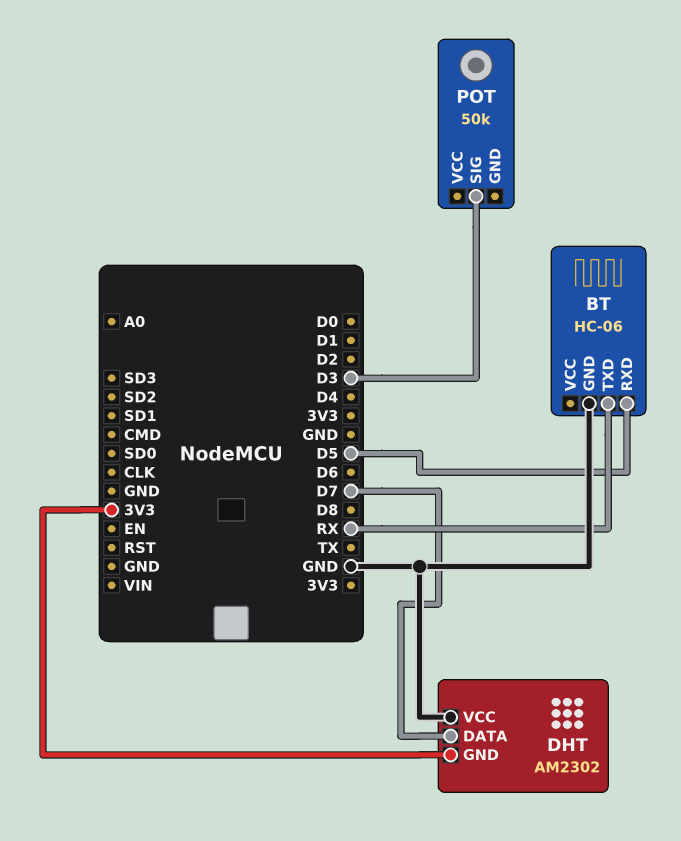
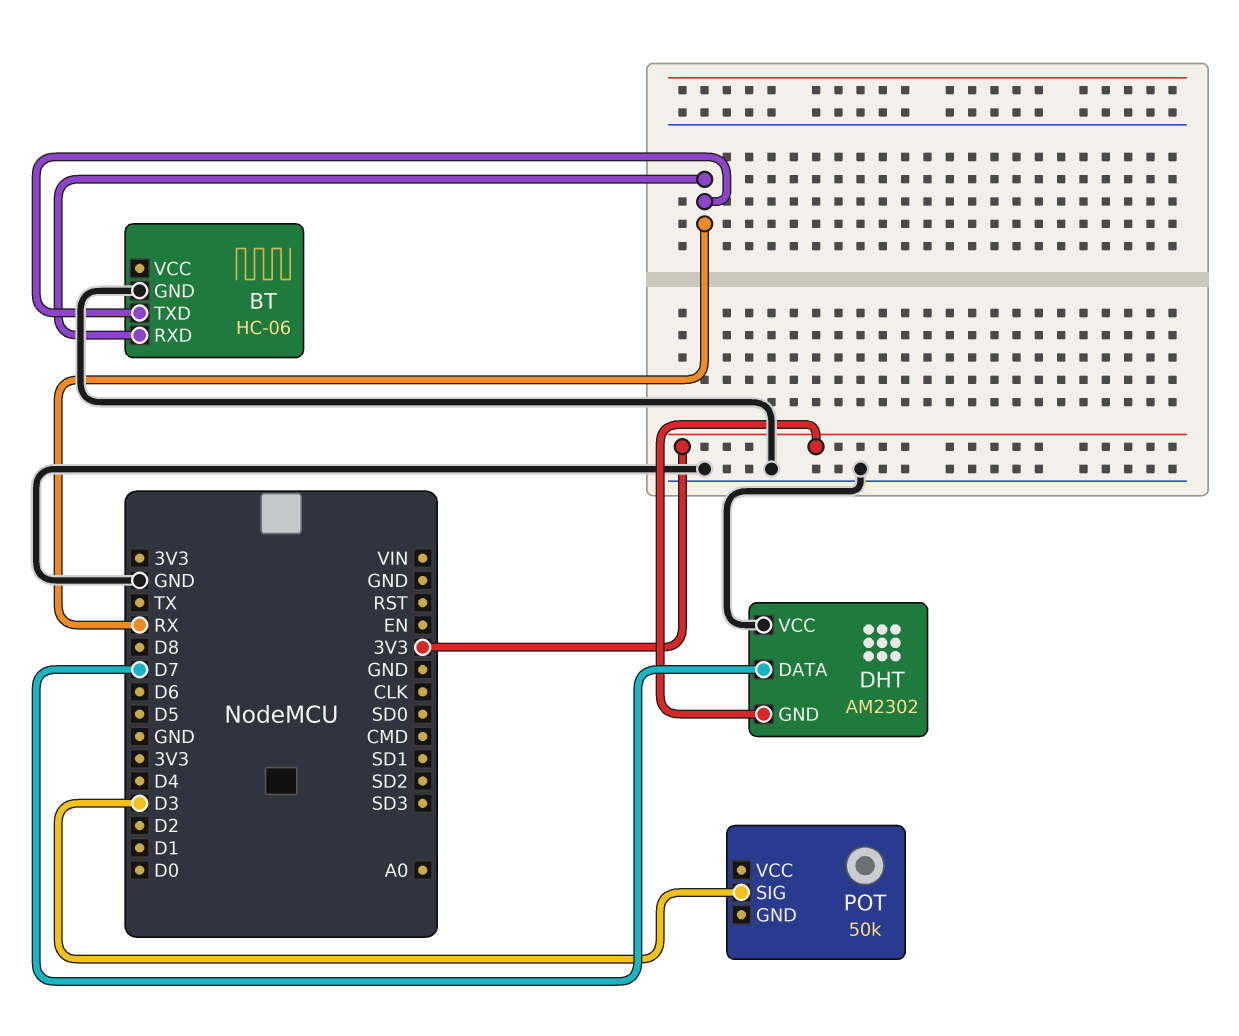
BT pin RXD: D5 -> RX

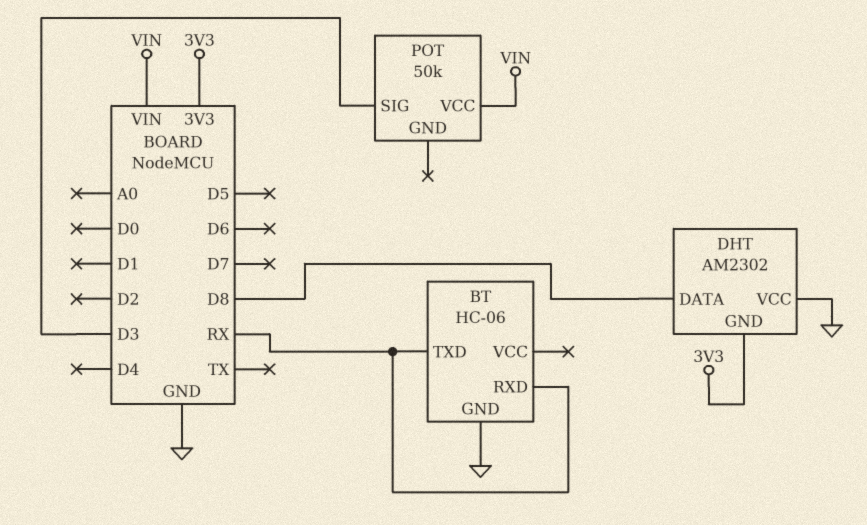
DHT pin DATA: D7 -> D8
POT pin VCC: none -> VIN

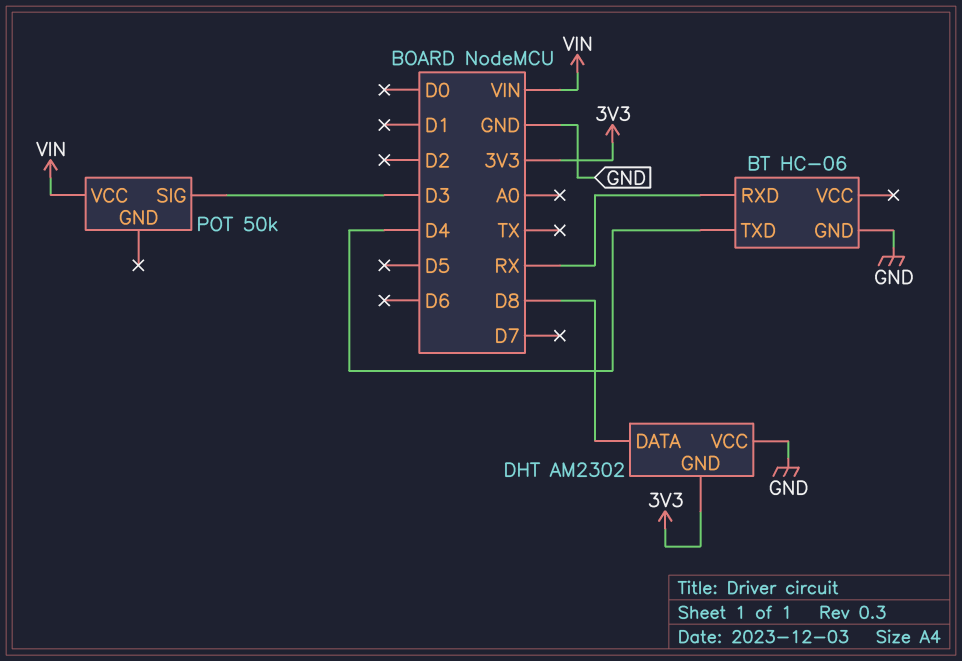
BT pin TXD: RX -> D4

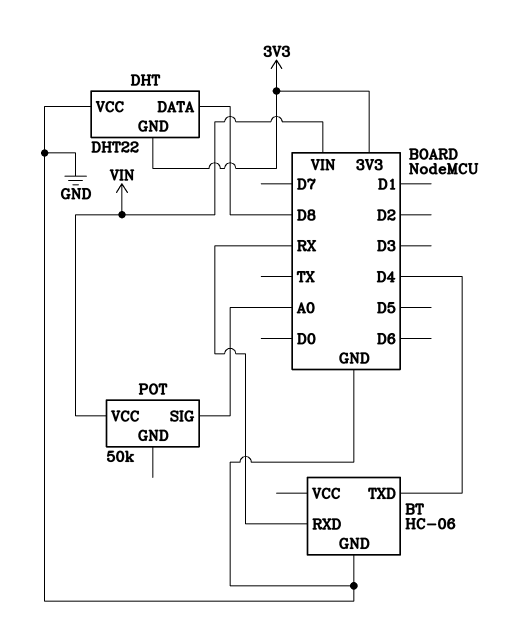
DHT: AM2302 -> DHT22
POT pin SIG: D3 -> A0

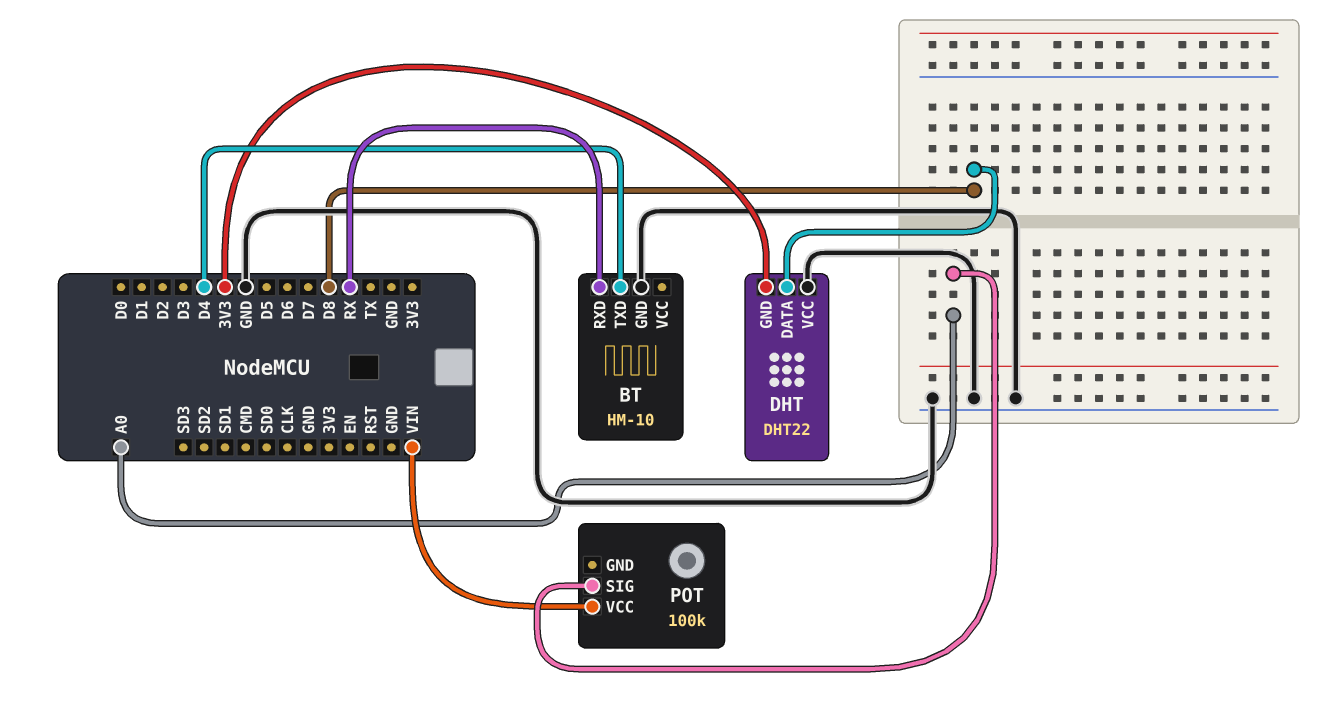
BT: HC-06 -> HM-10
POT: 50k -> 100k

